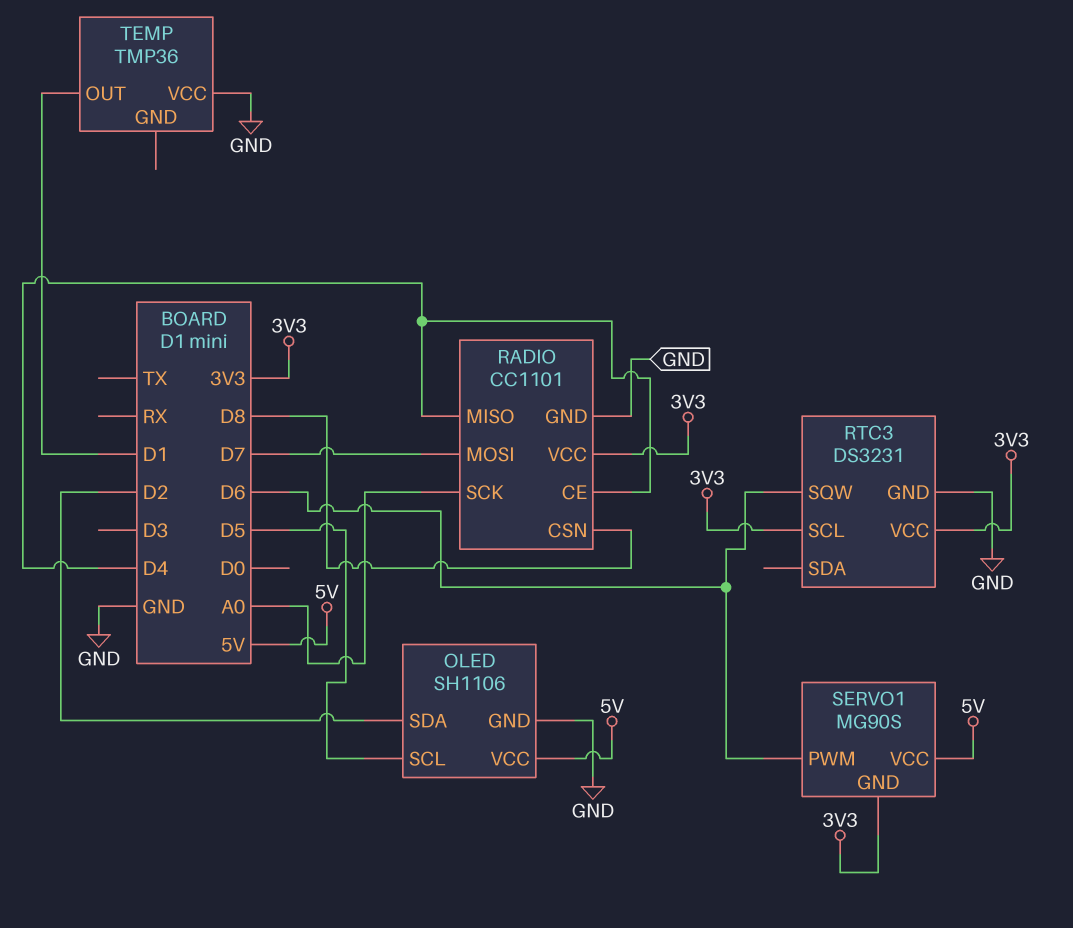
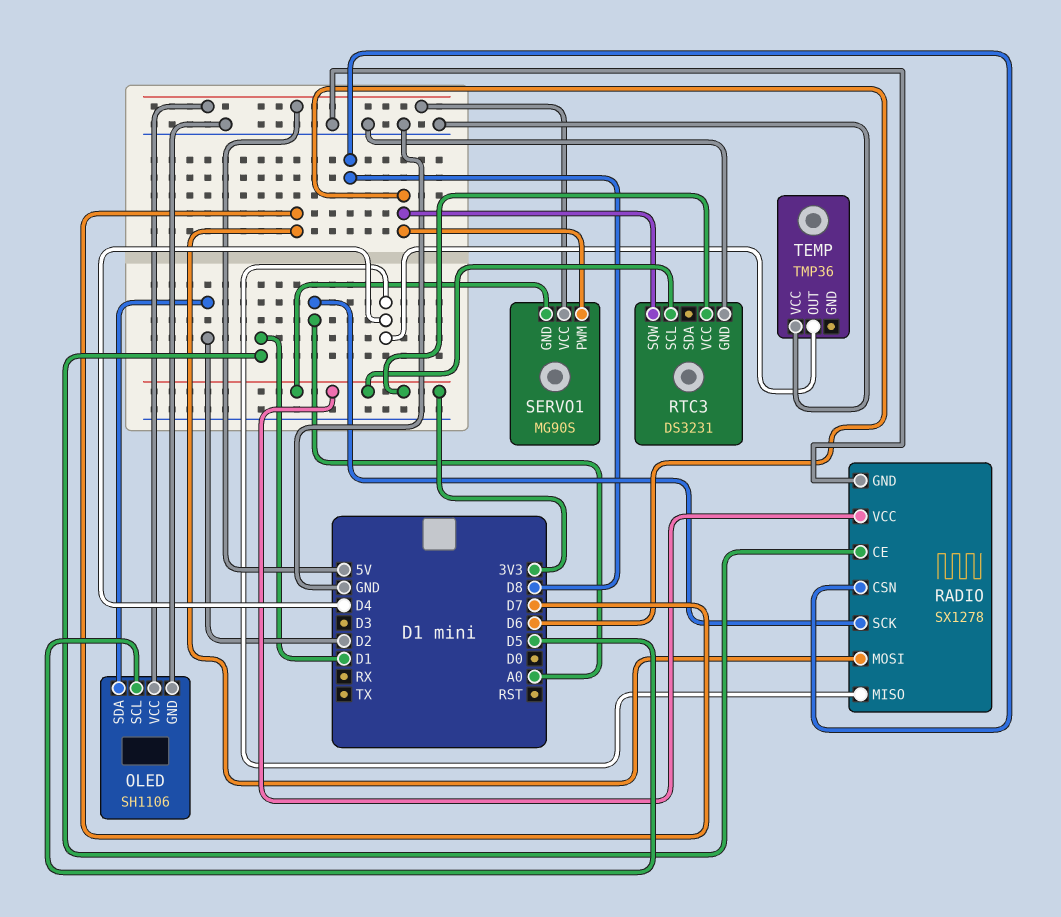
RADIO: CC1101 -> SX1278
RADIO pin CE: D4 -> D1
TEMP pin OUT: D1 -> D4

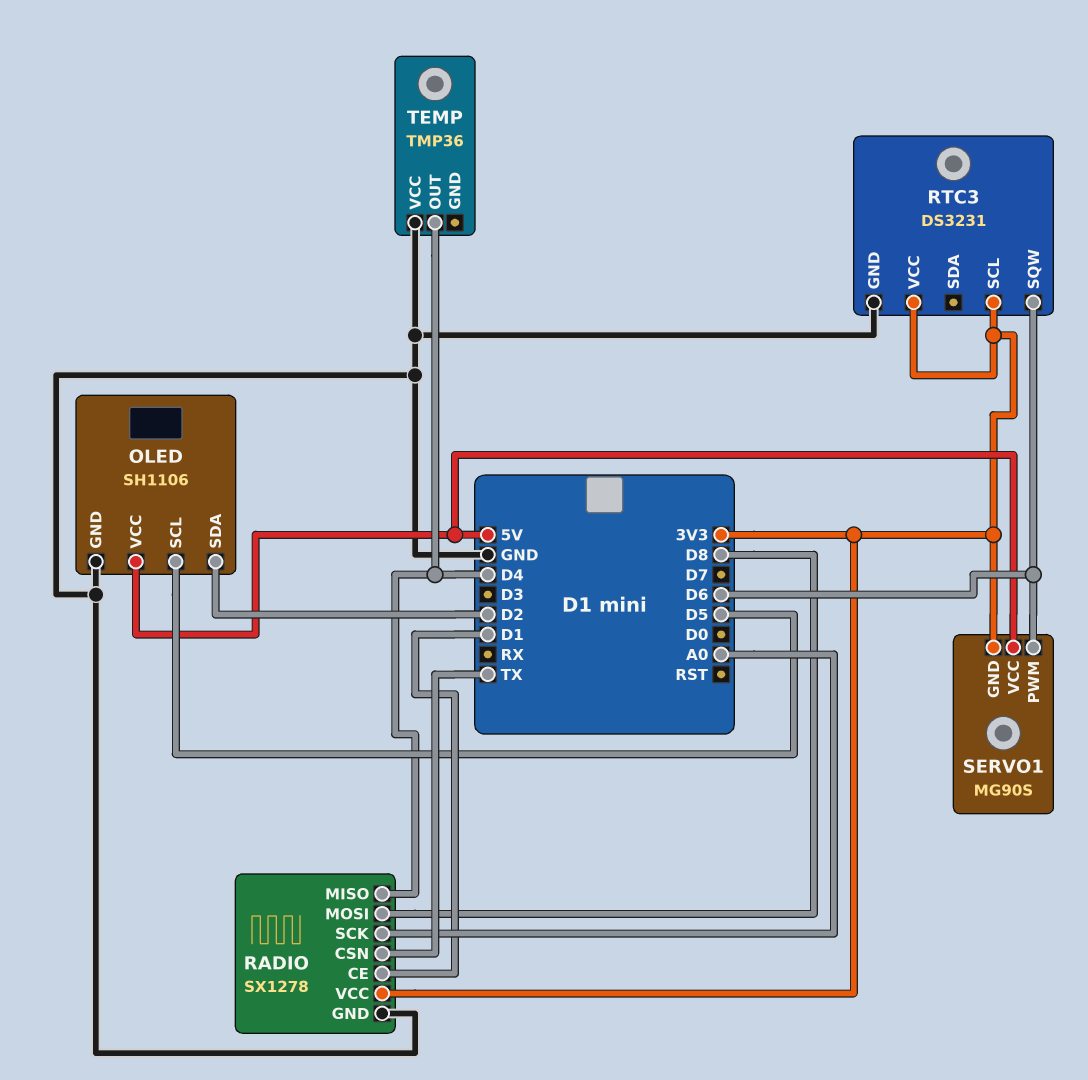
RADIO pin CSN: D8 -> TX
RADIO pin MOSI: D7 -> D8

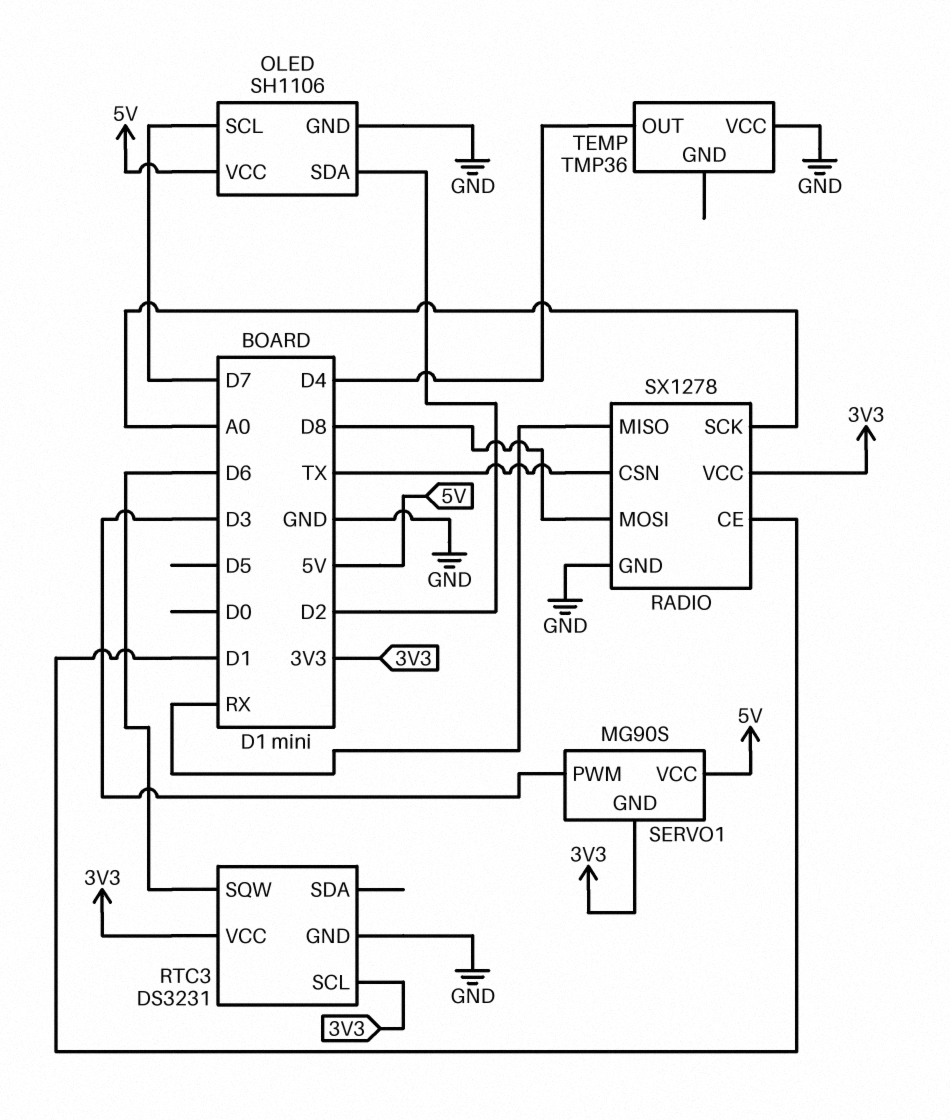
OLED pin SCL: D5 -> D7
RADIO pin MISO: D4 -> RX
SERVO1 pin PWM: D6 -> D3

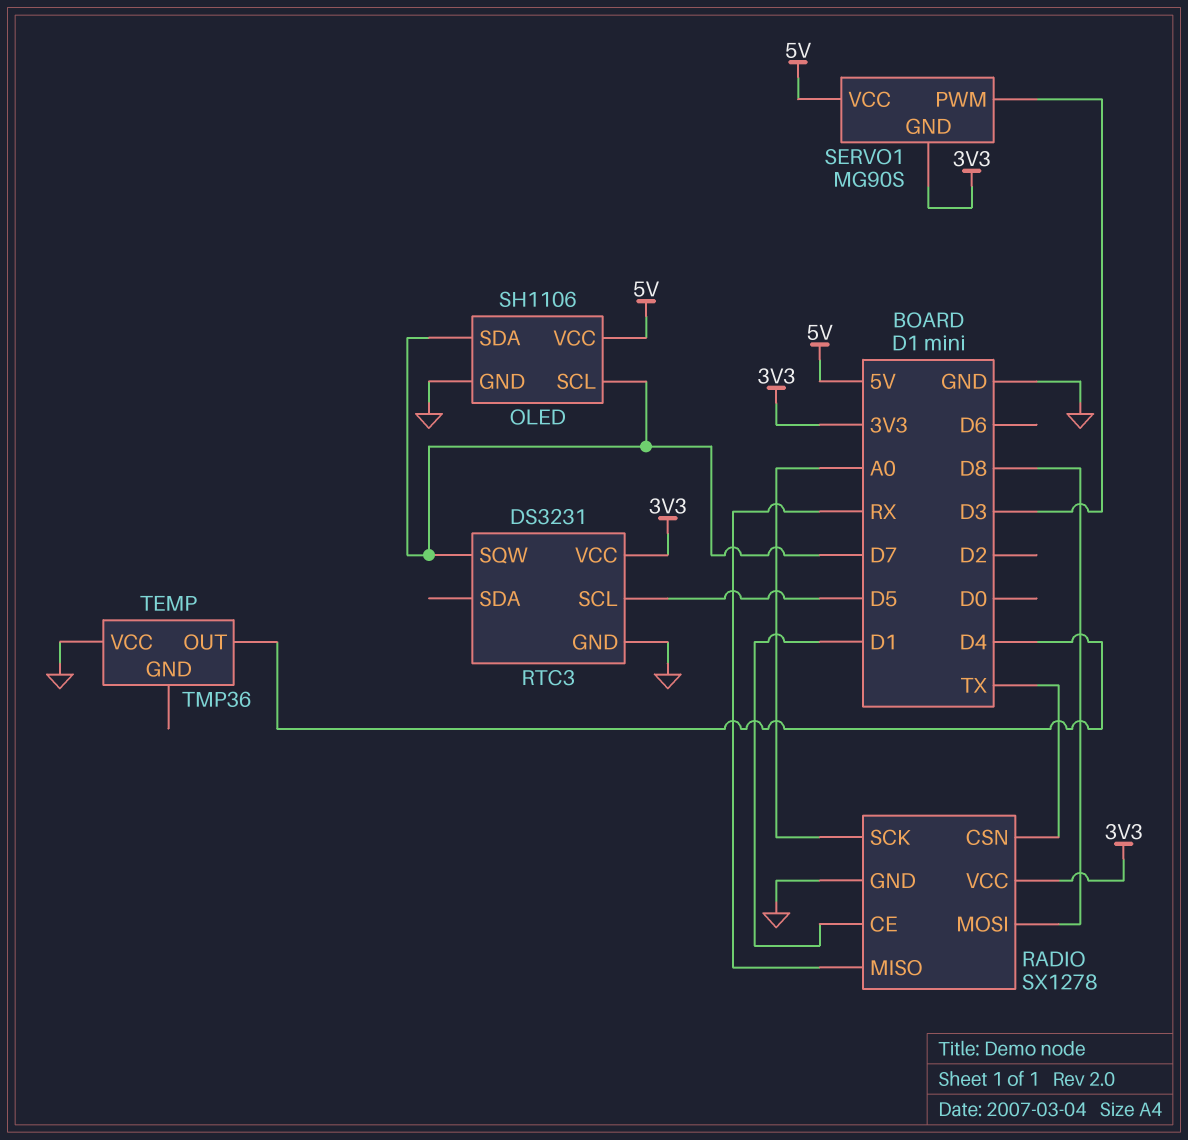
OLED pin SDA: D2 -> D7
RTC3 pin SCL: 3V3 -> D5
RTC3 pin SQW: D6 -> D7

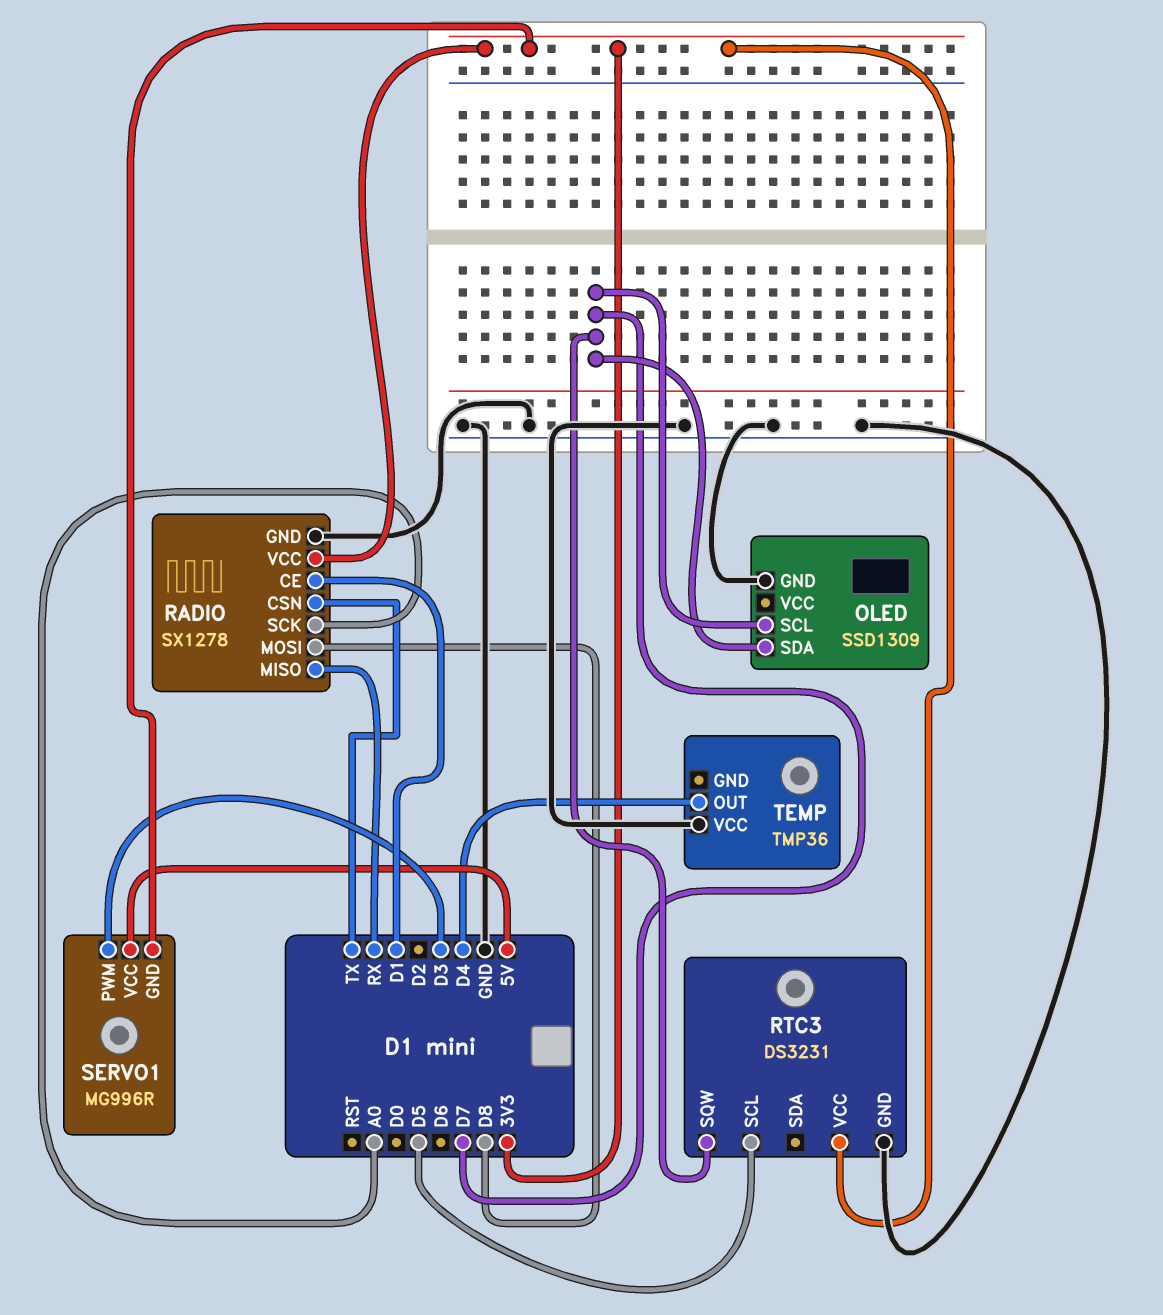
OLED: SH1106 -> SSD1309
OLED pin VCC: 5V -> none
SERVO1: MG90S -> MG996R

